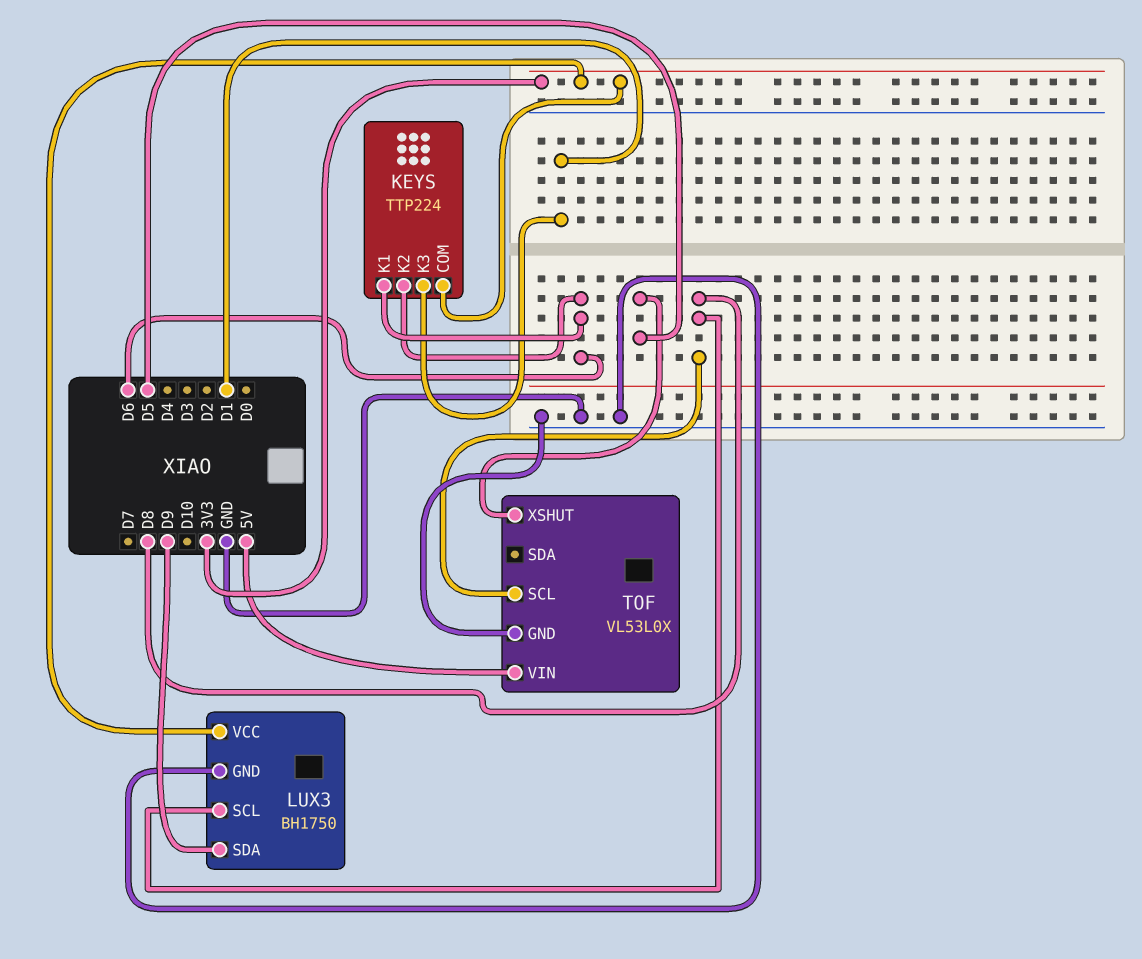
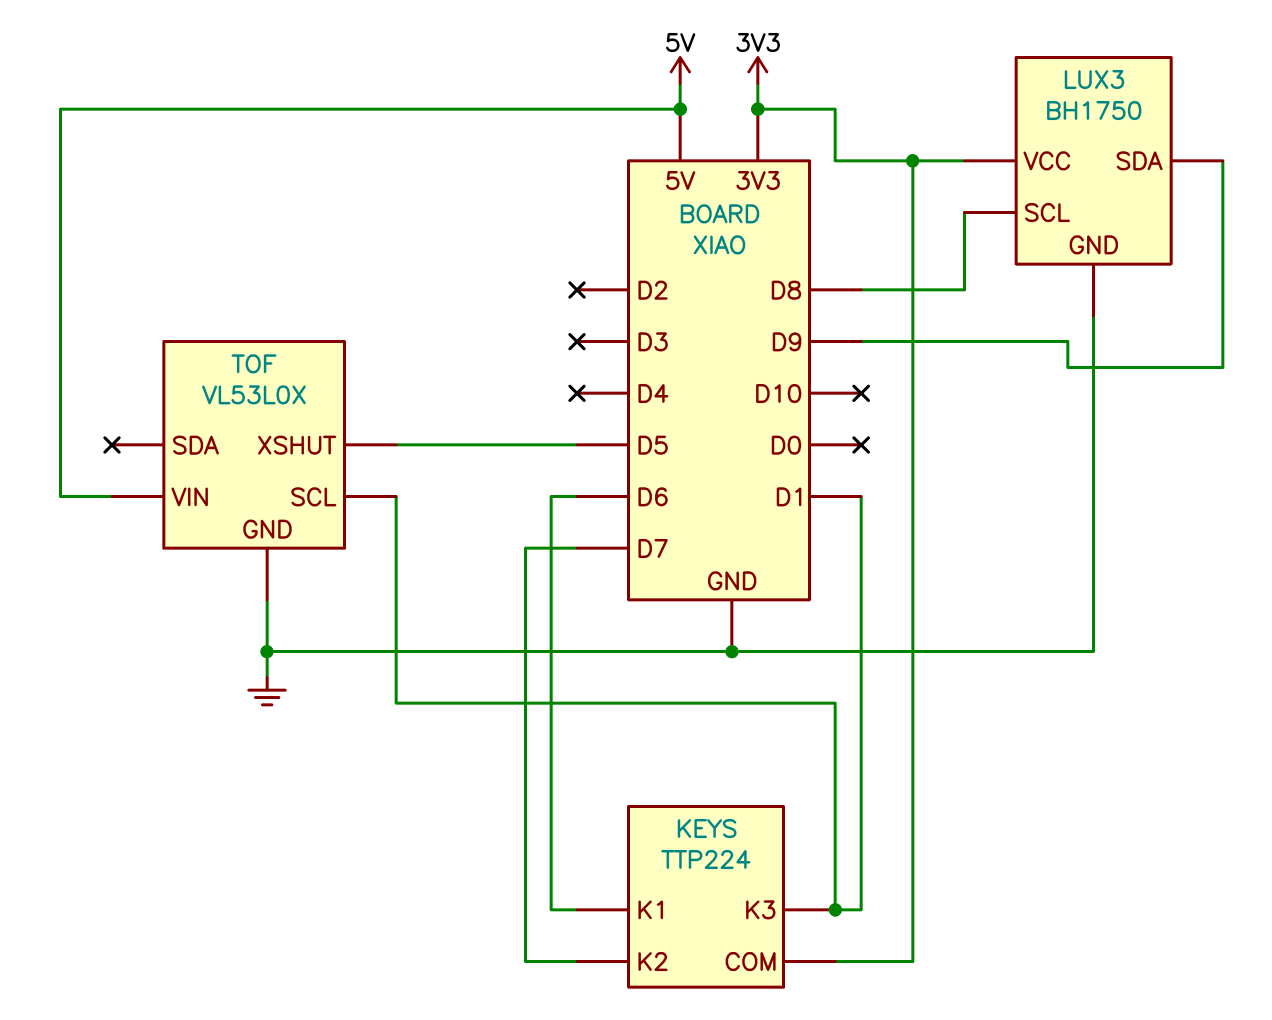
KEYS pin K2: D6 -> D7
TOF pin SCL: D8 -> D1

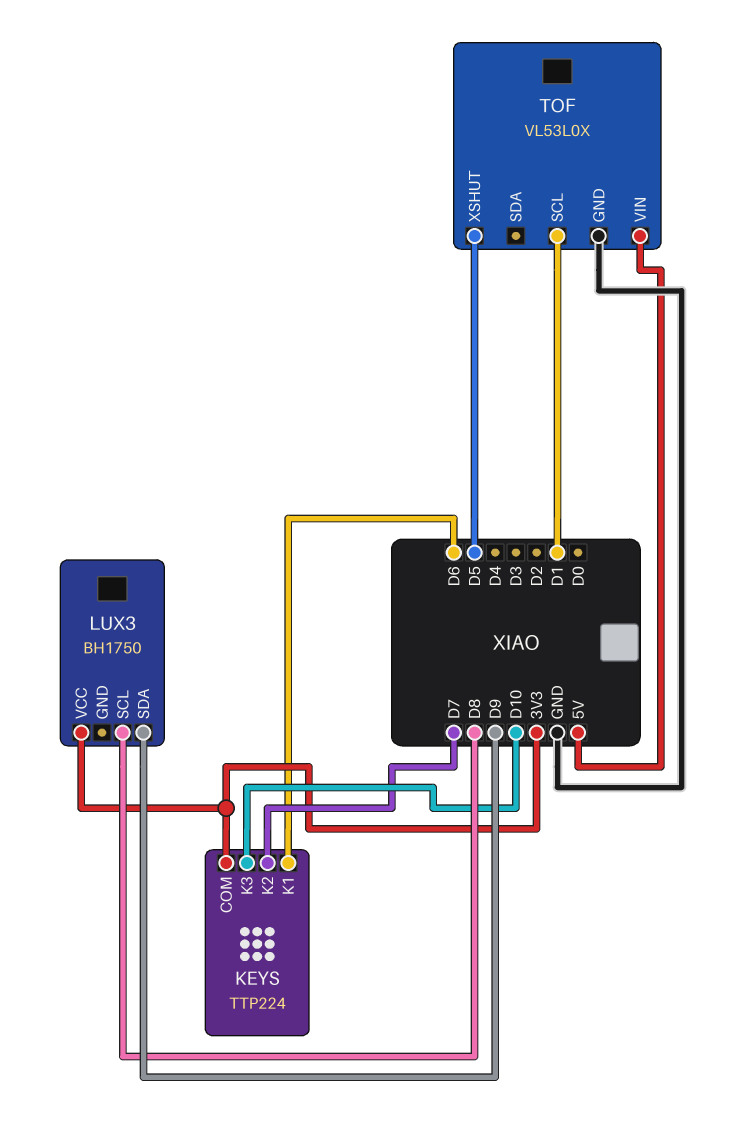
KEYS pin K3: D1 -> D10
LUX3 pin GND: GND -> none

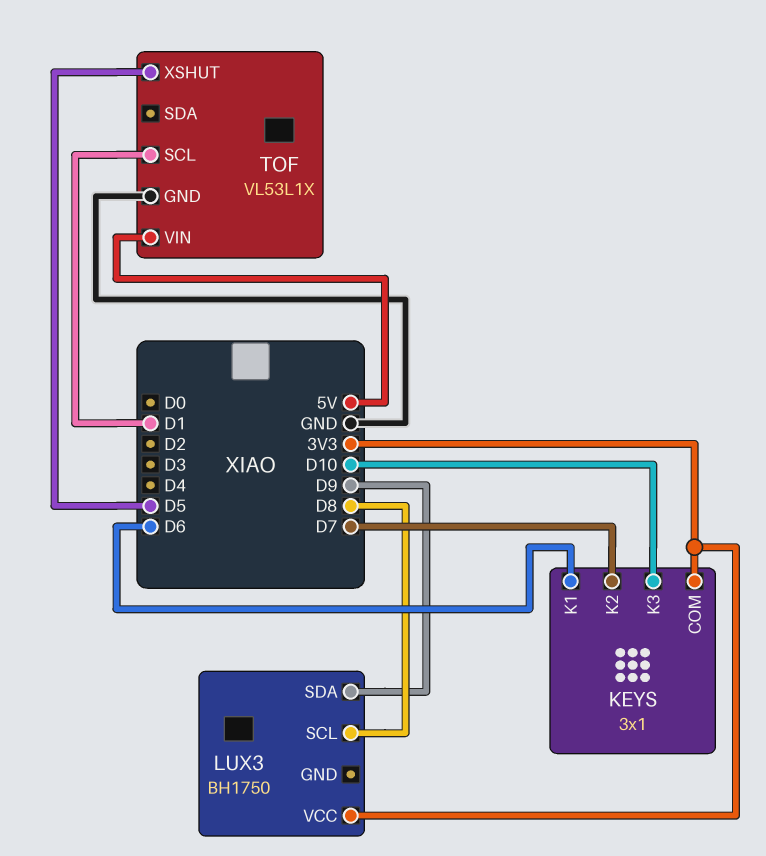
KEYS: TTP224 -> 3x1
TOF: VL53L0X -> VL53L1X

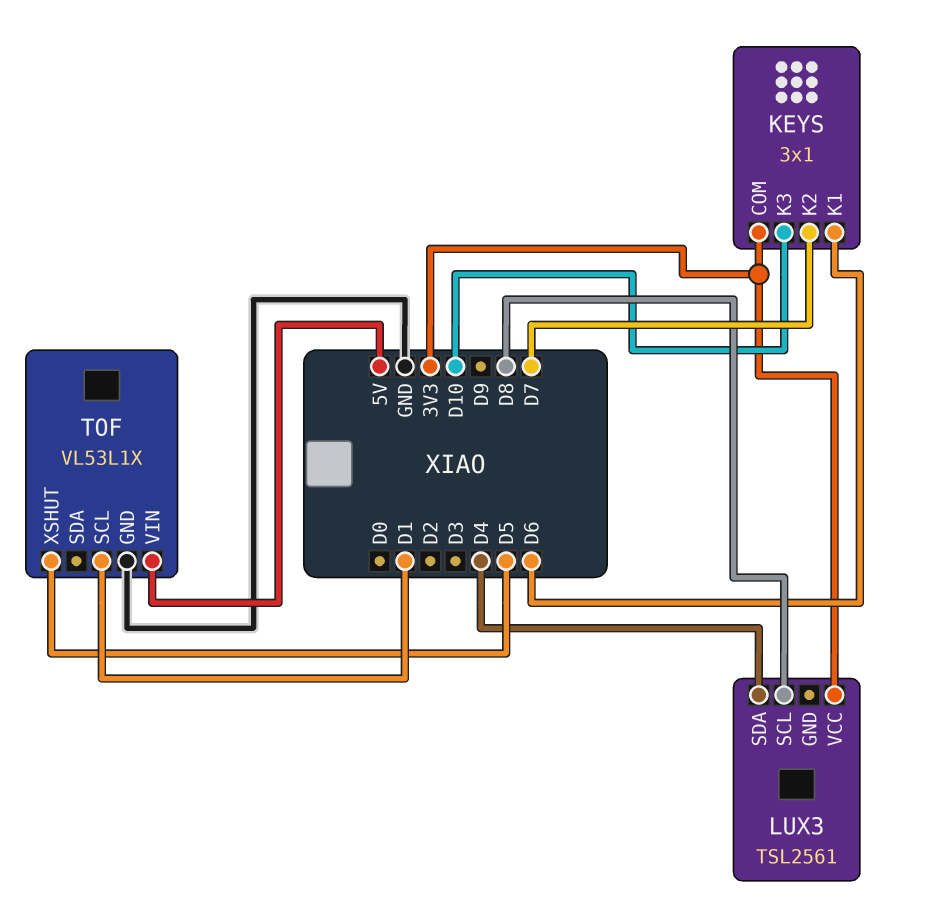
LUX3: BH1750 -> TSL2561
LUX3 pin SDA: D9 -> D4

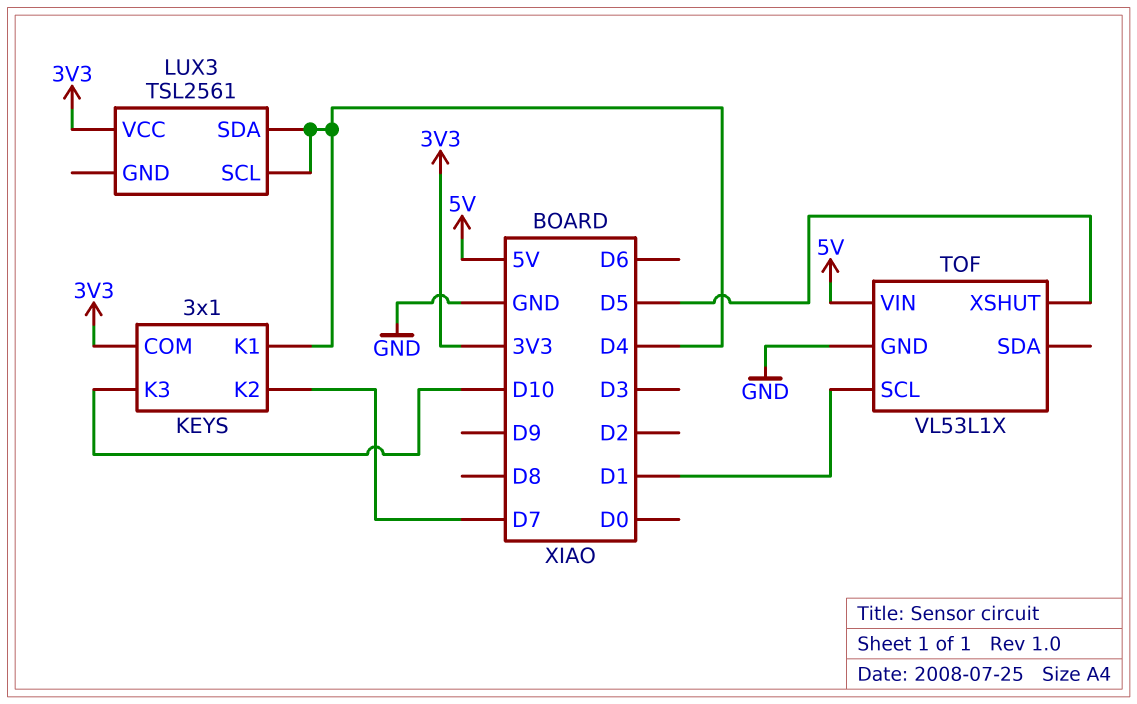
KEYS pin K1: D6 -> D4
LUX3 pin SCL: D8 -> D4

